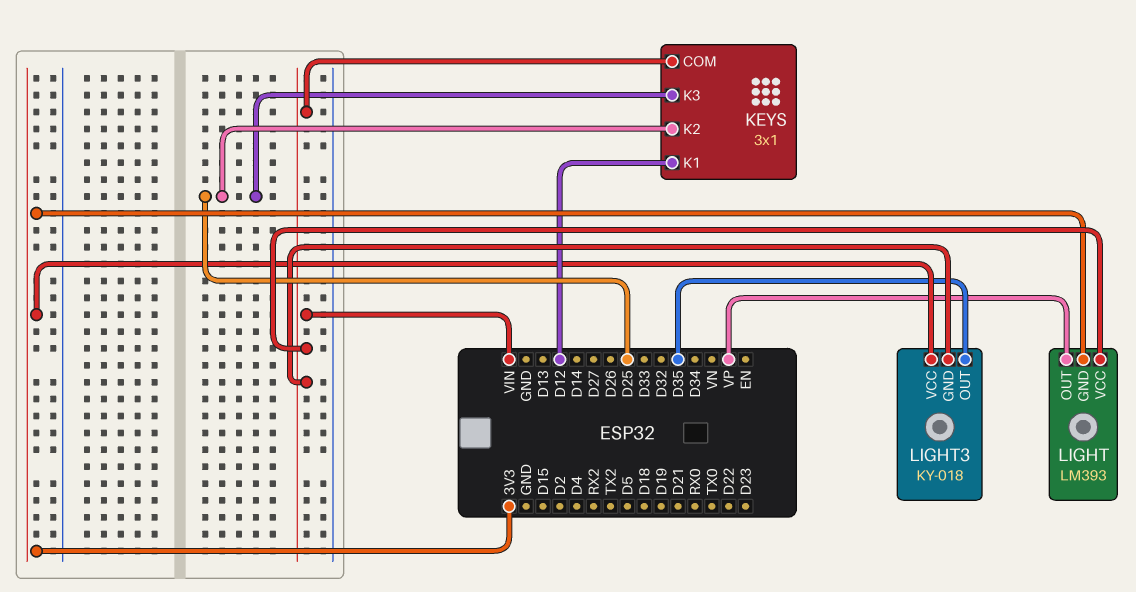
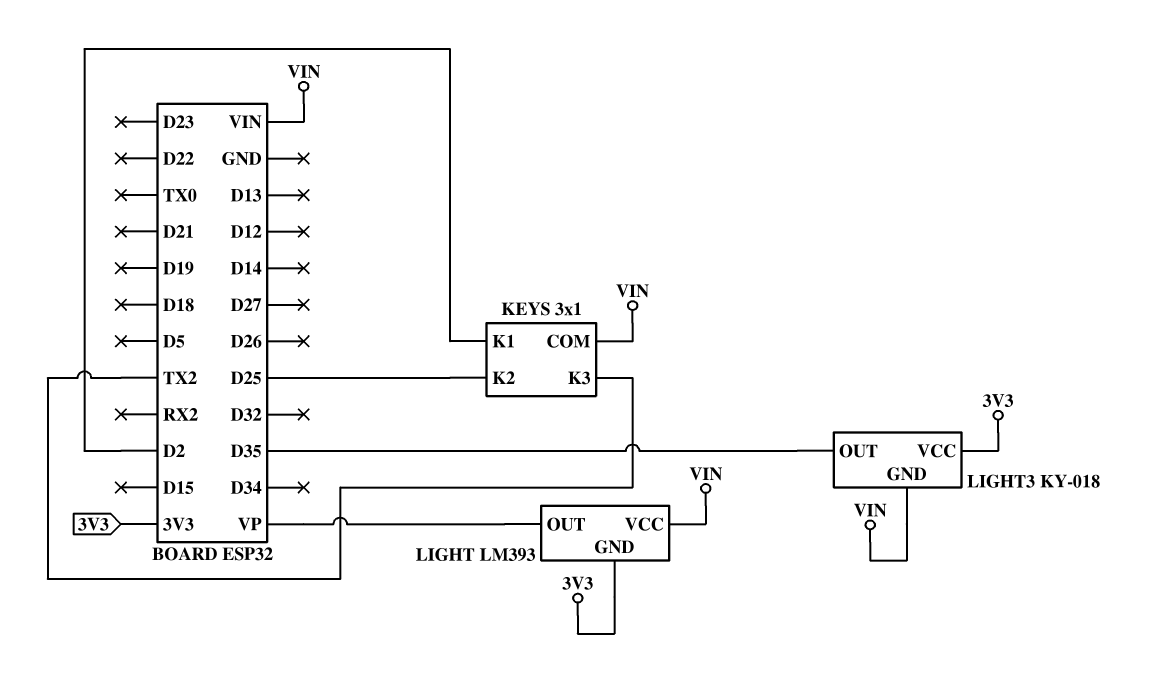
KEYS pin K1: D12 -> D2
KEYS pin K3: D25 -> TX2

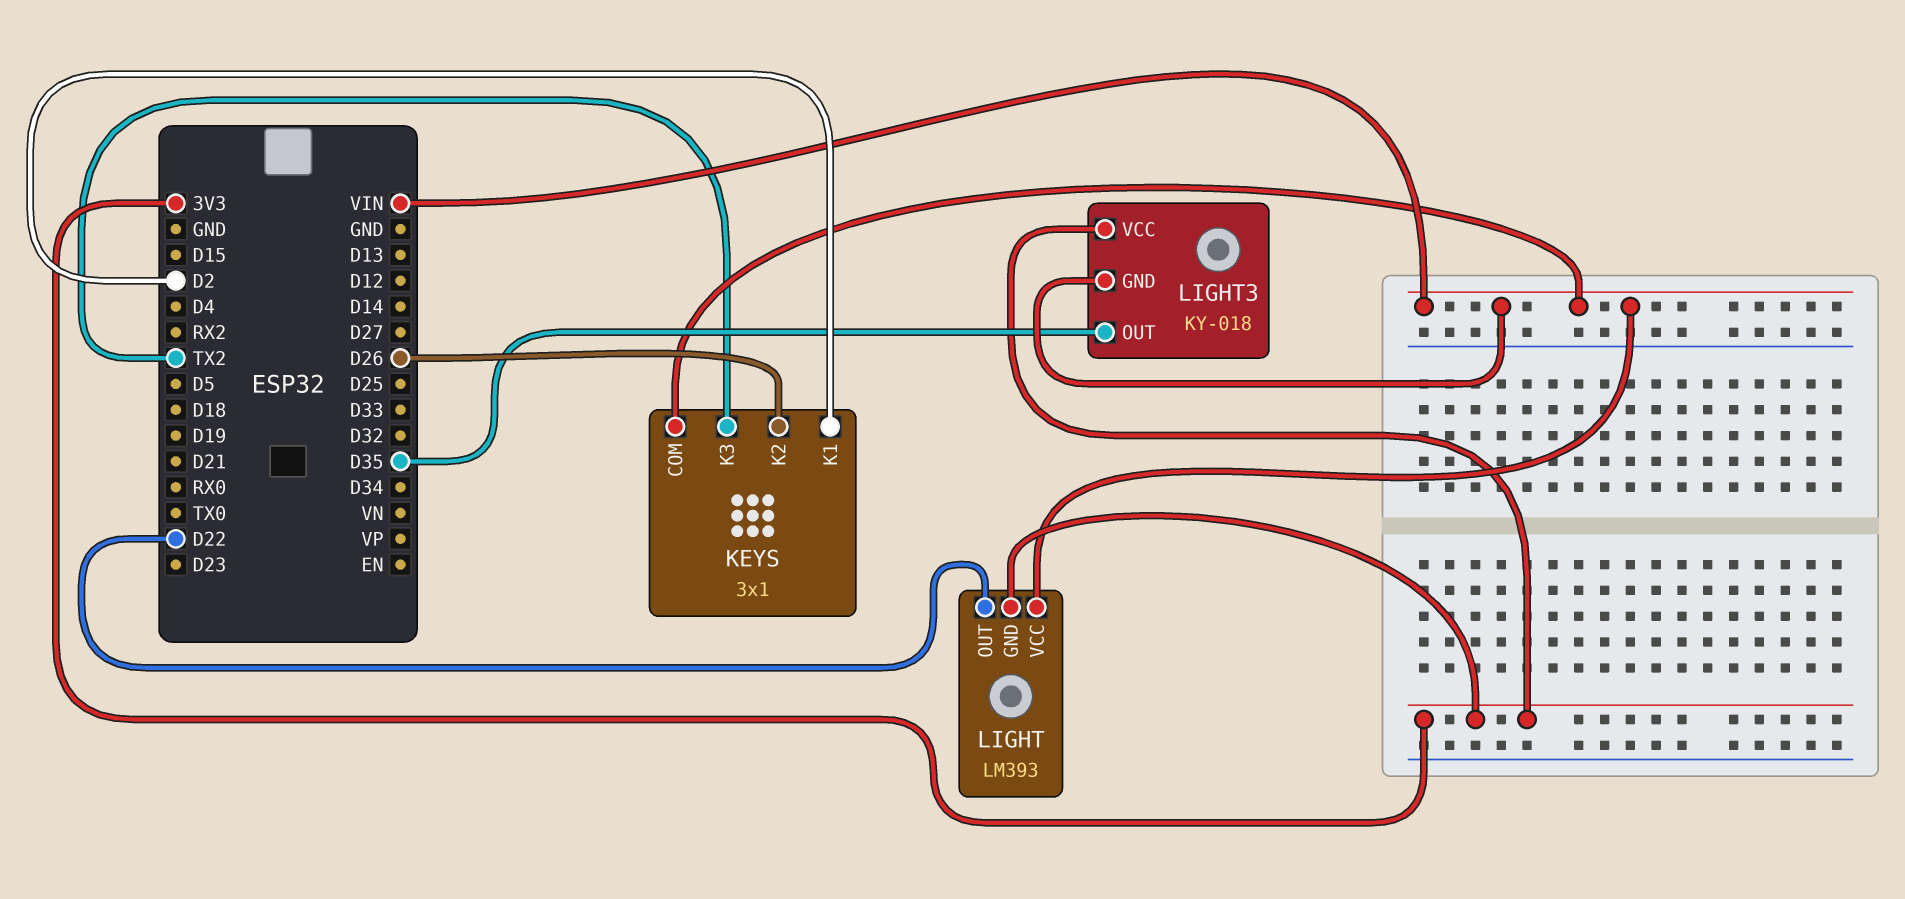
KEYS pin K2: D25 -> D26
LIGHT pin OUT: VP -> D22

